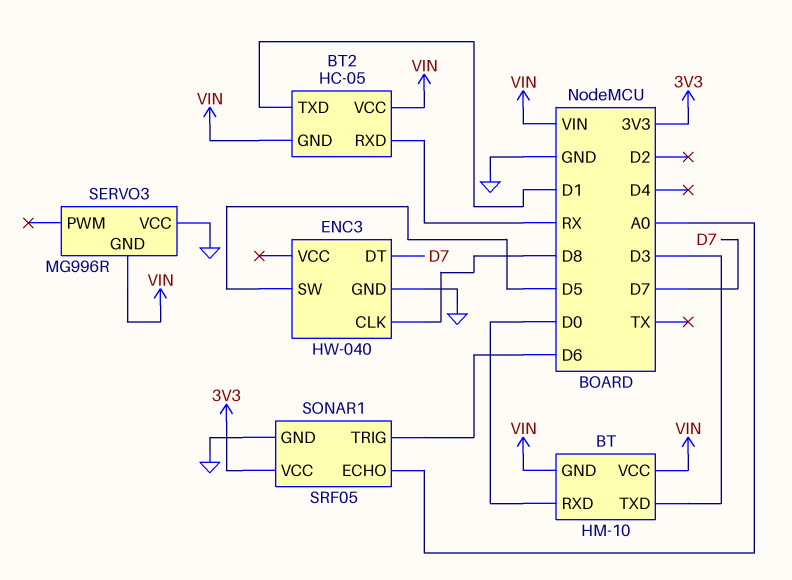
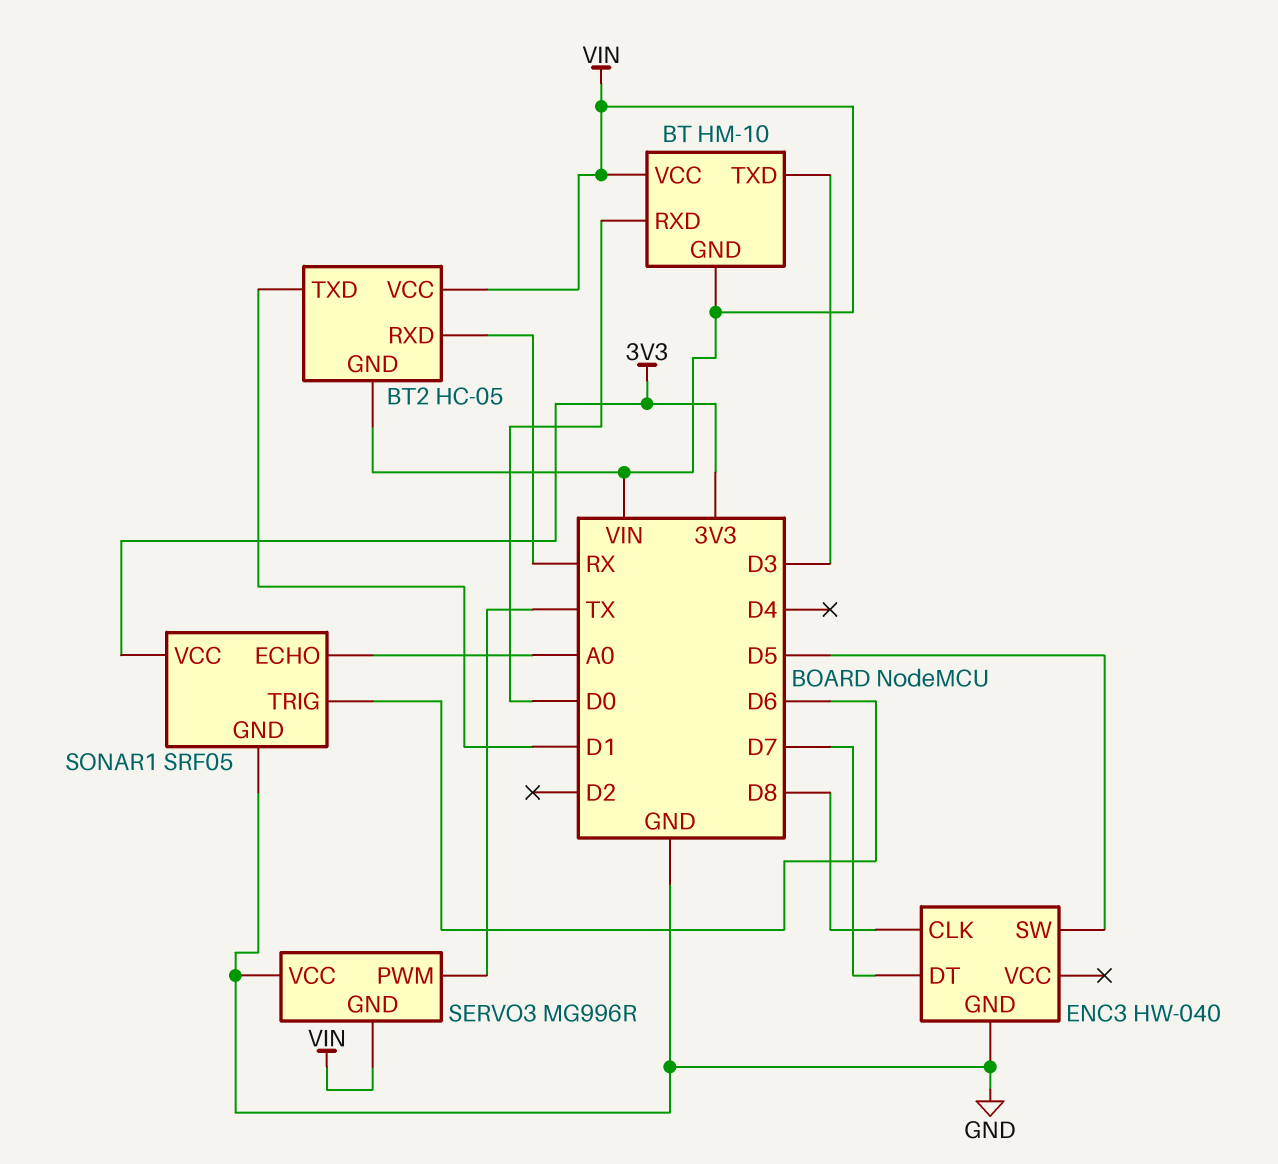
SERVO3 pin PWM: none -> TX

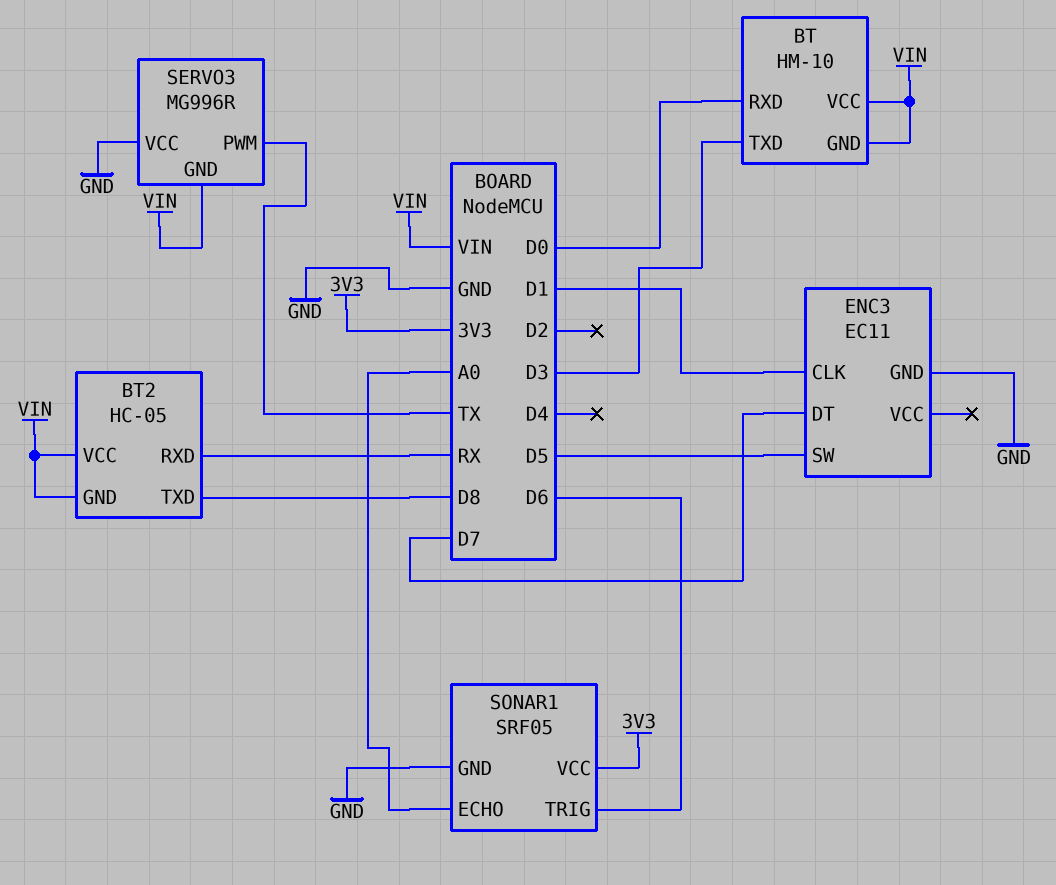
BT2 pin TXD: D1 -> D8
ENC3: HW-040 -> EC11
ENC3 pin CLK: D8 -> D1

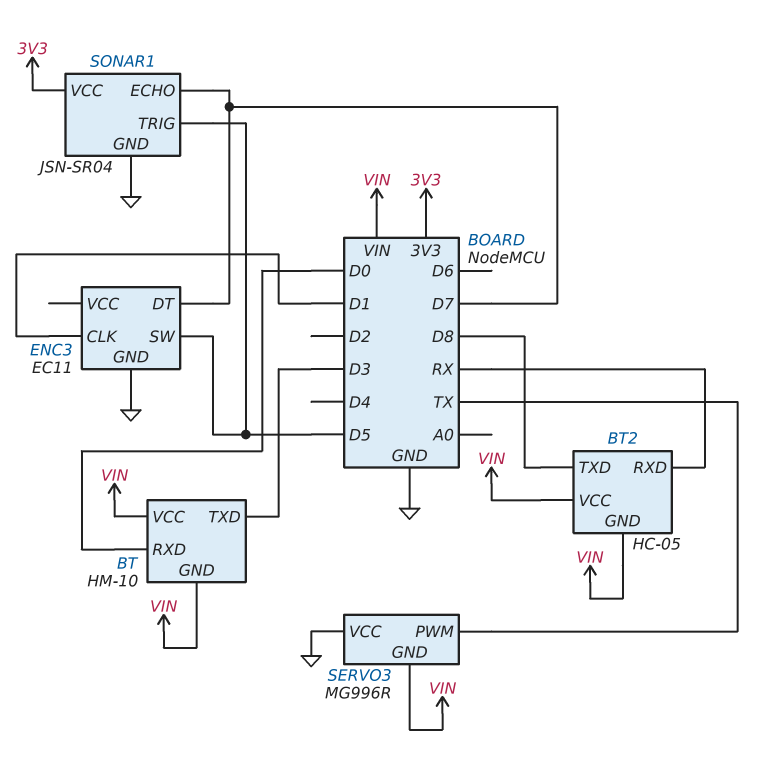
SONAR1: SRF05 -> JSN-SR04
SONAR1 pin ECHO: A0 -> D7
SONAR1 pin TRIG: D6 -> D5

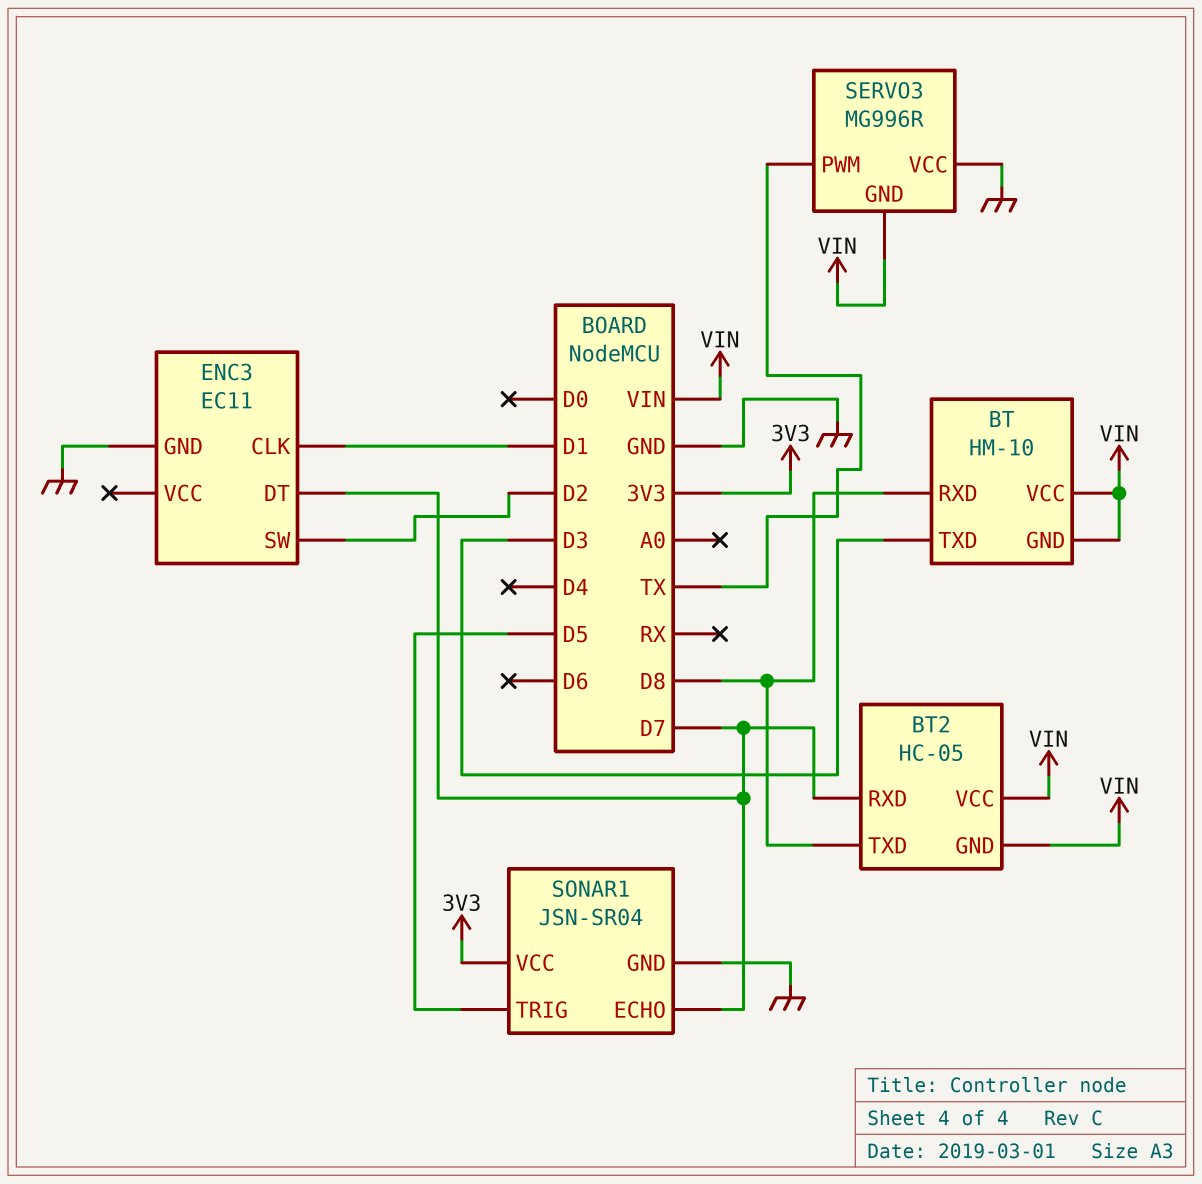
BT pin RXD: D0 -> D8
BT2 pin RXD: RX -> D7
ENC3 pin SW: D5 -> D2

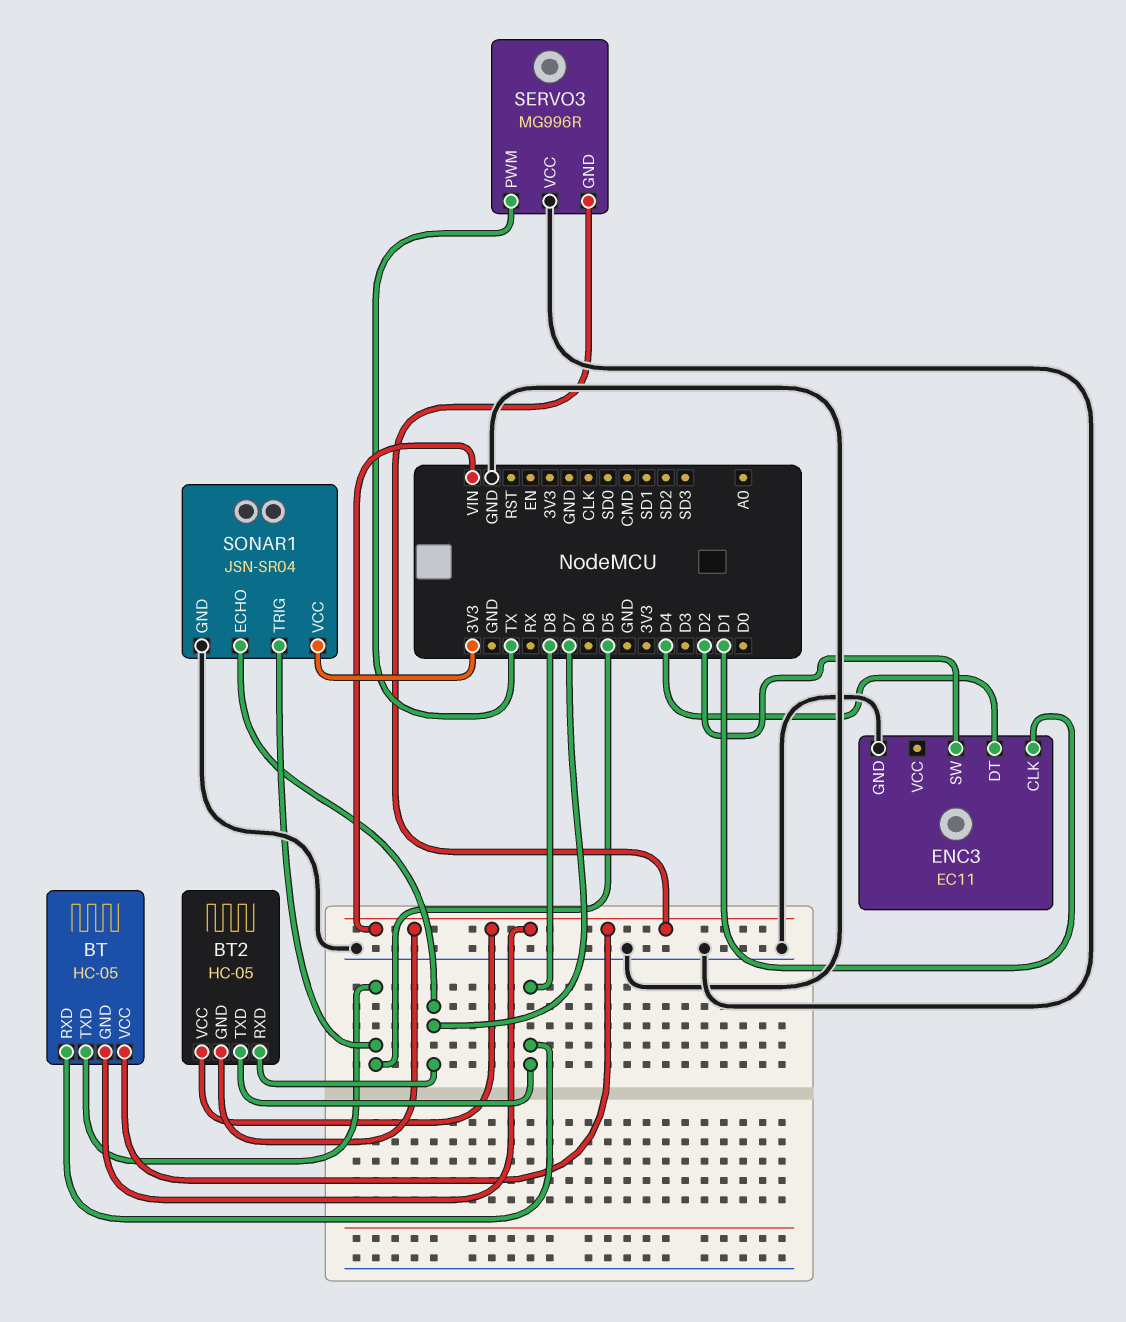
BT: HM-10 -> HC-05
BT pin TXD: D3 -> D5
ENC3 pin DT: D7 -> D4

